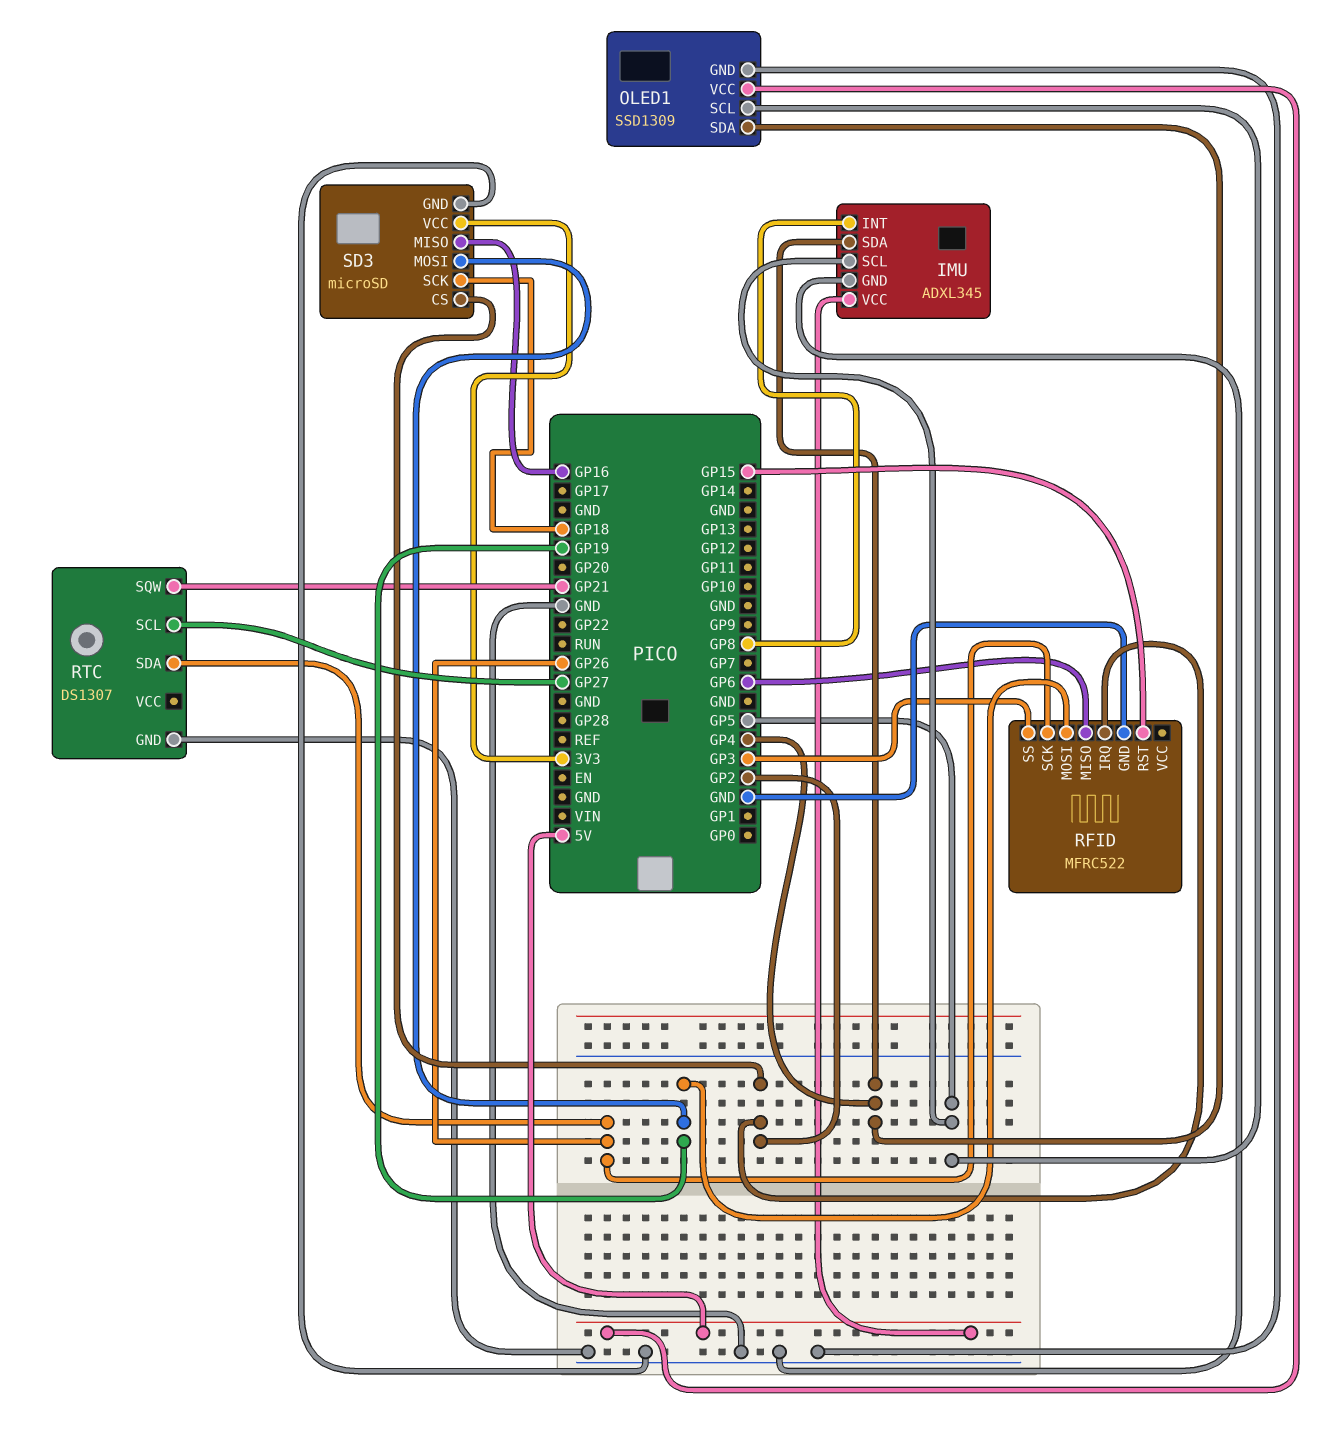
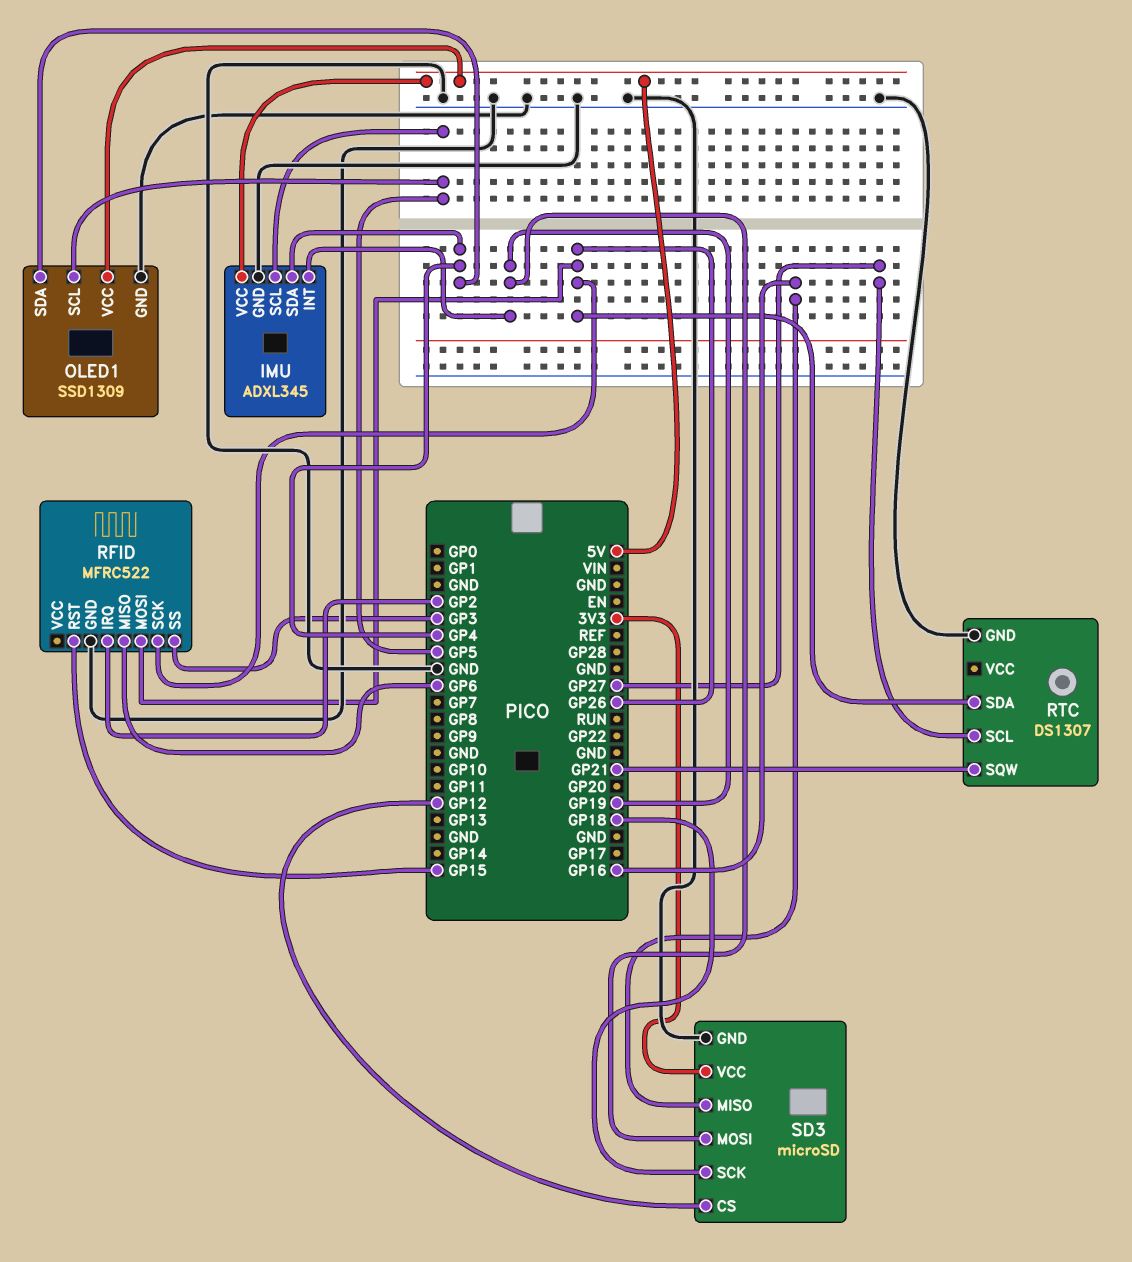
IMU pin INT: GP8 -> GP19
RFID pin MOSI: GP19 -> GP26
SD3 pin CS: GP2 -> GP12

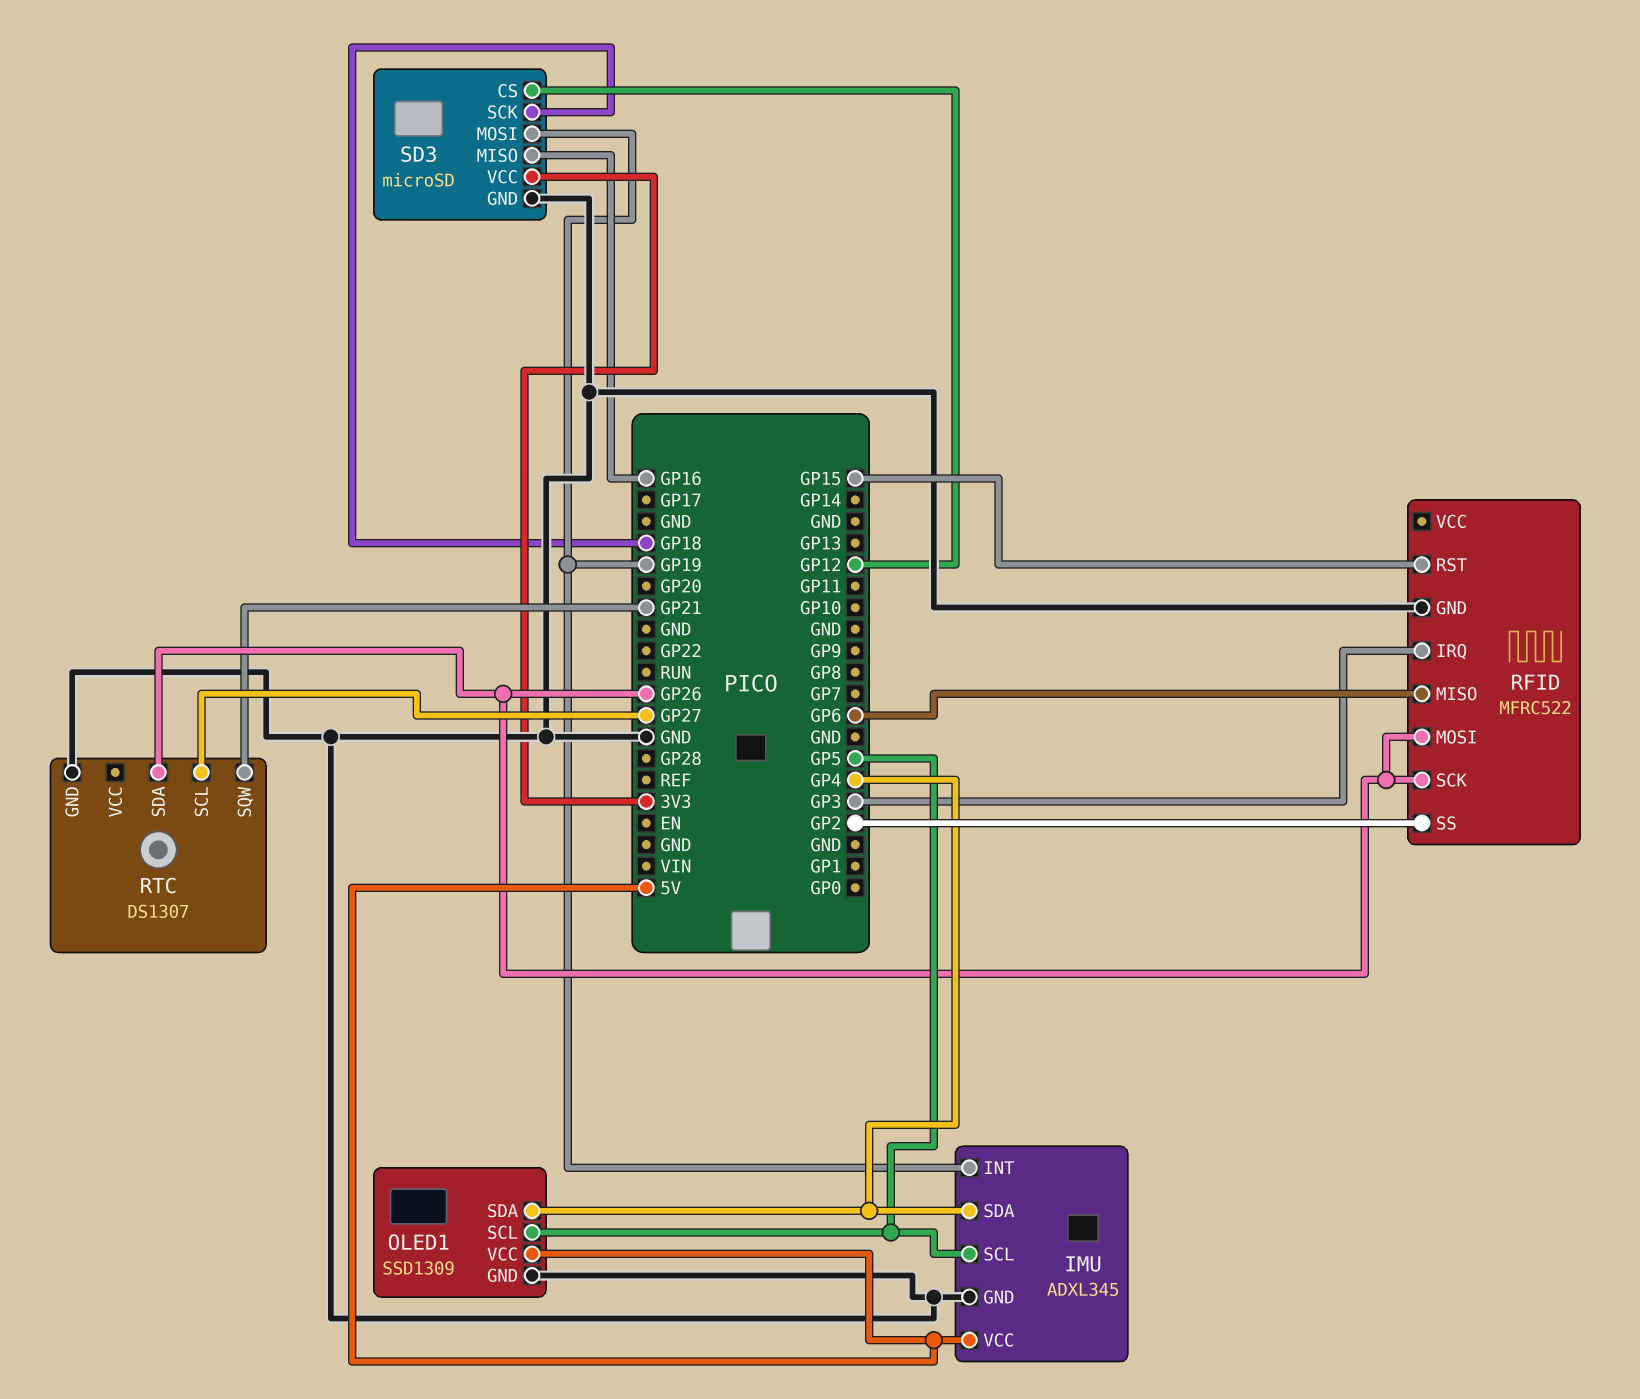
RFID pin IRQ: GP2 -> GP3
RFID pin SS: GP3 -> GP2

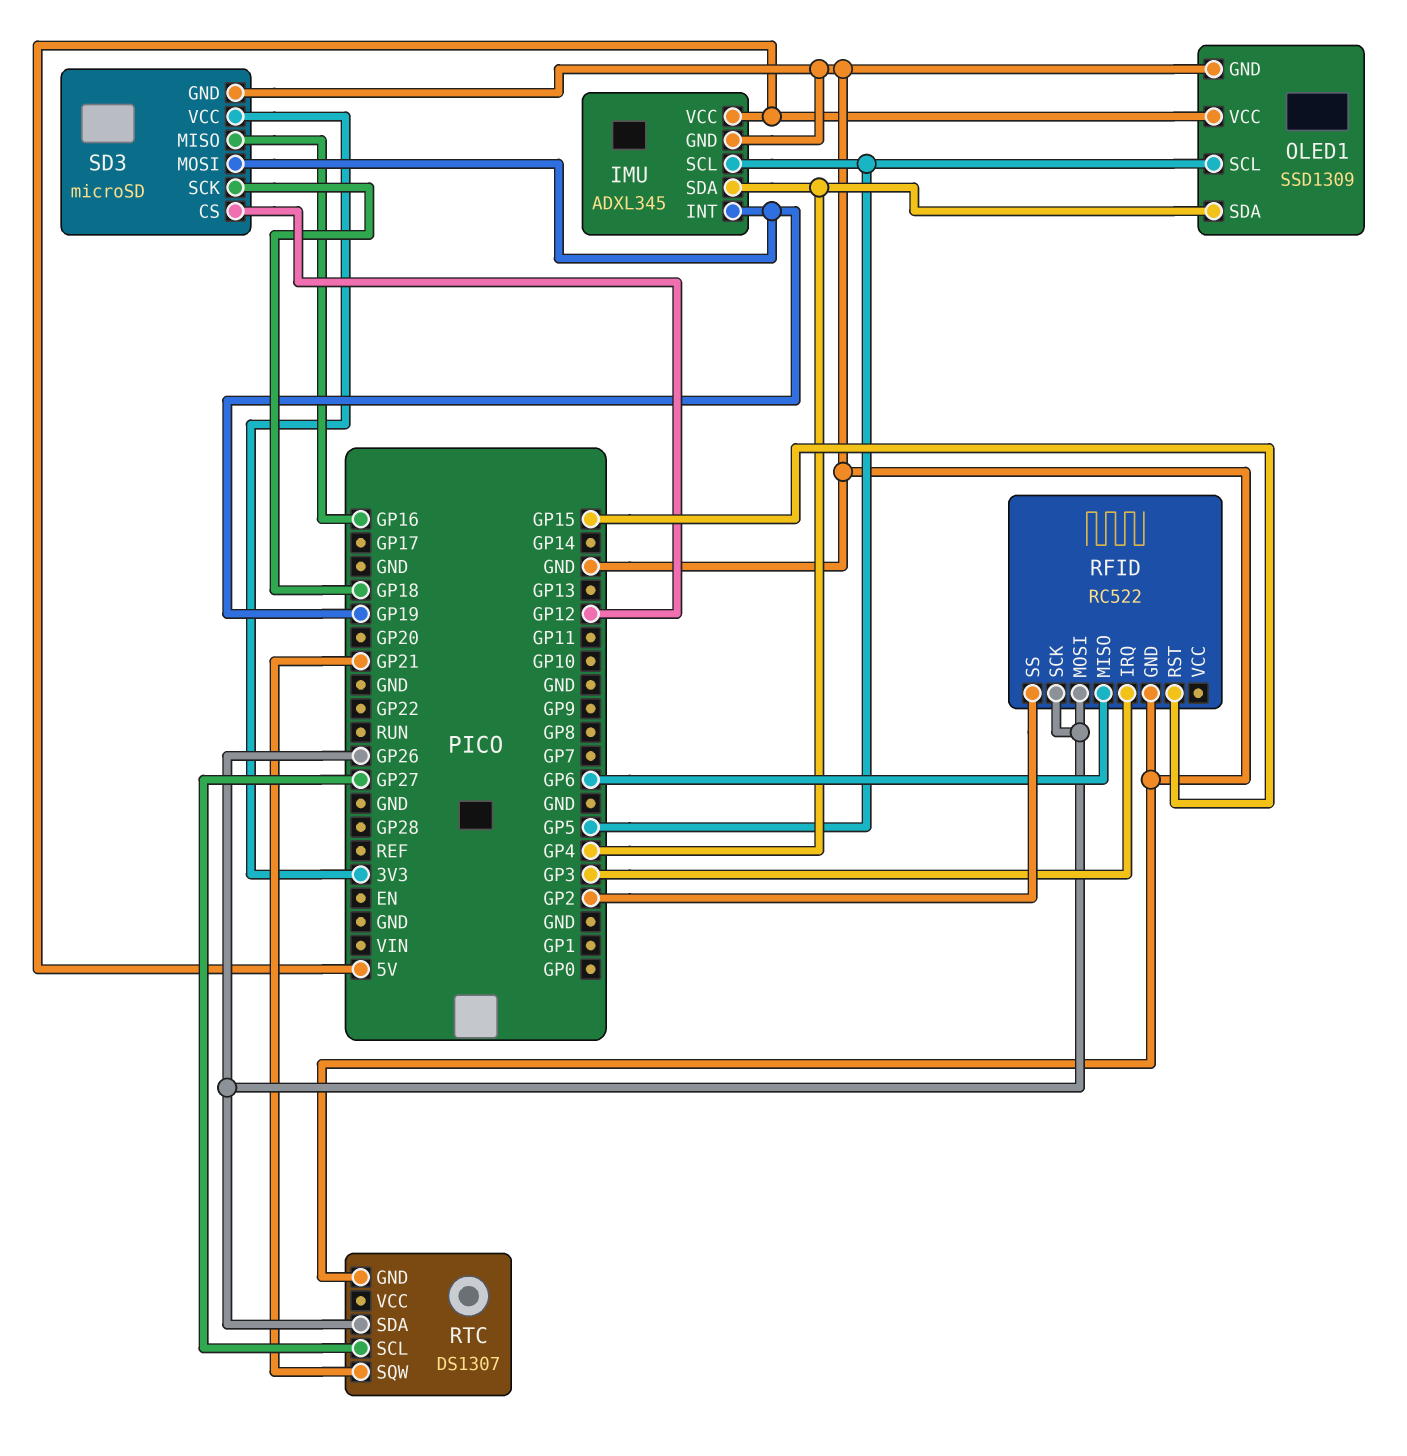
RFID: MFRC522 -> RC522

